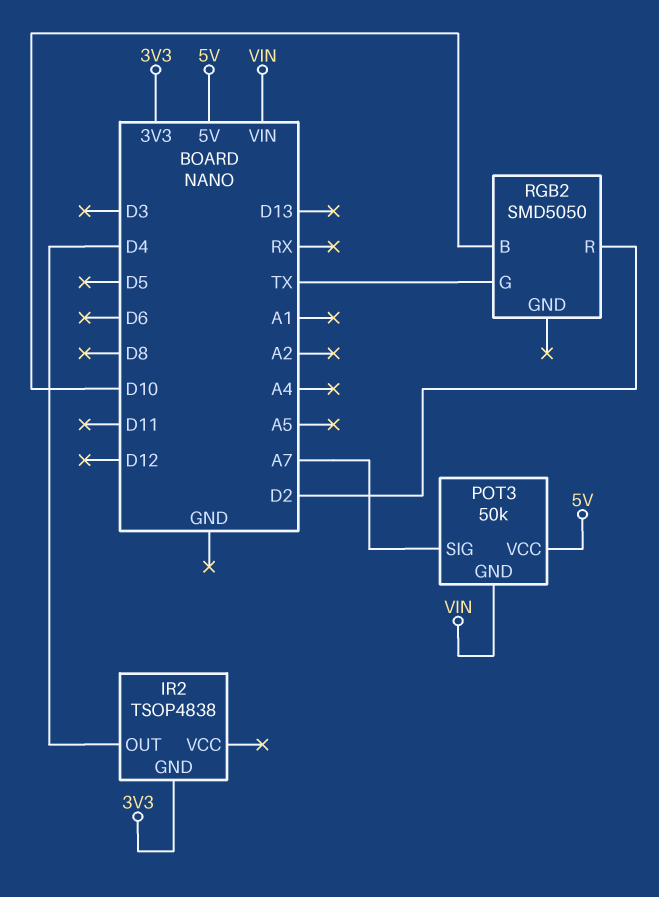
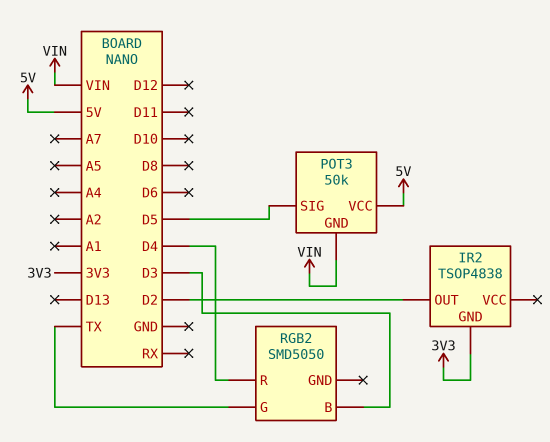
IR2 pin OUT: D4 -> D2
POT3 pin SIG: A7 -> D5
RGB2 pin B: D10 -> D3
RGB2 pin R: D2 -> D4

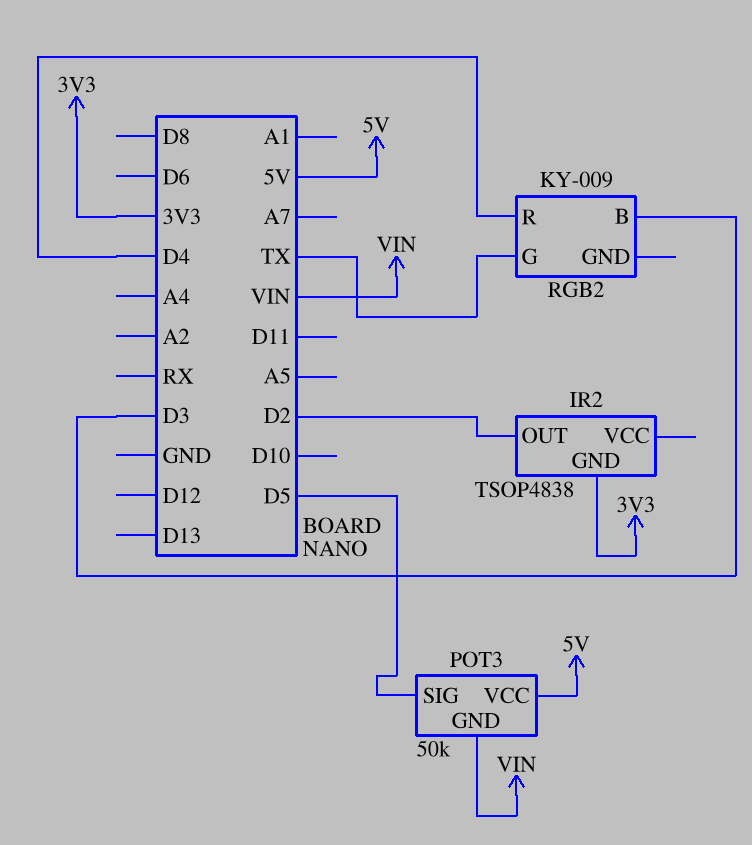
RGB2: SMD5050 -> KY-009

